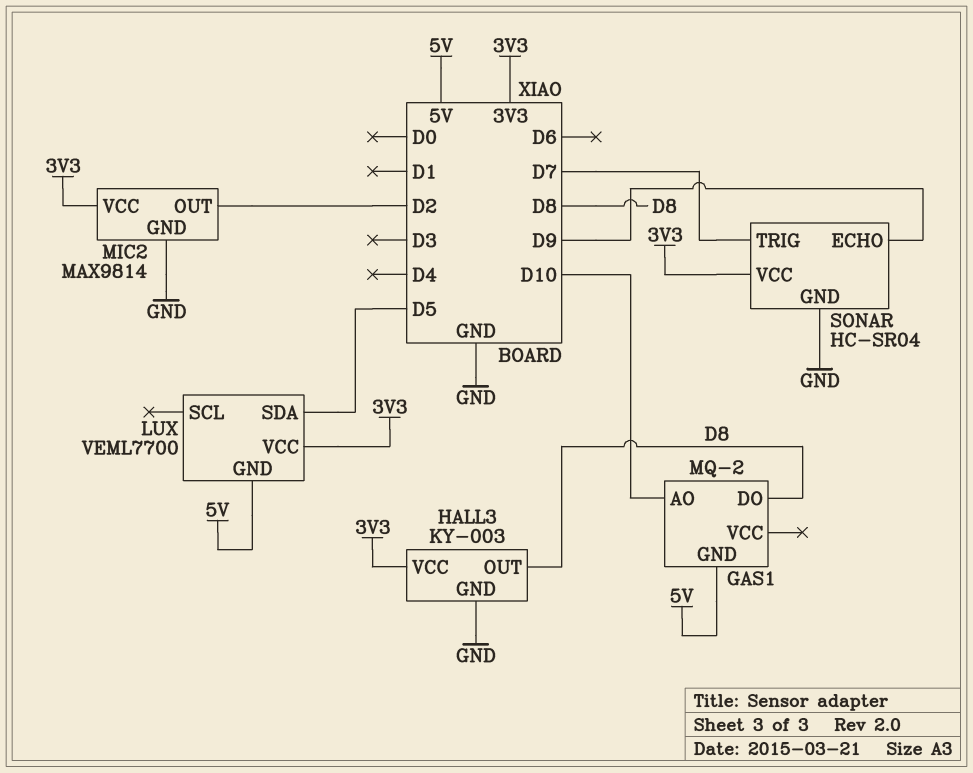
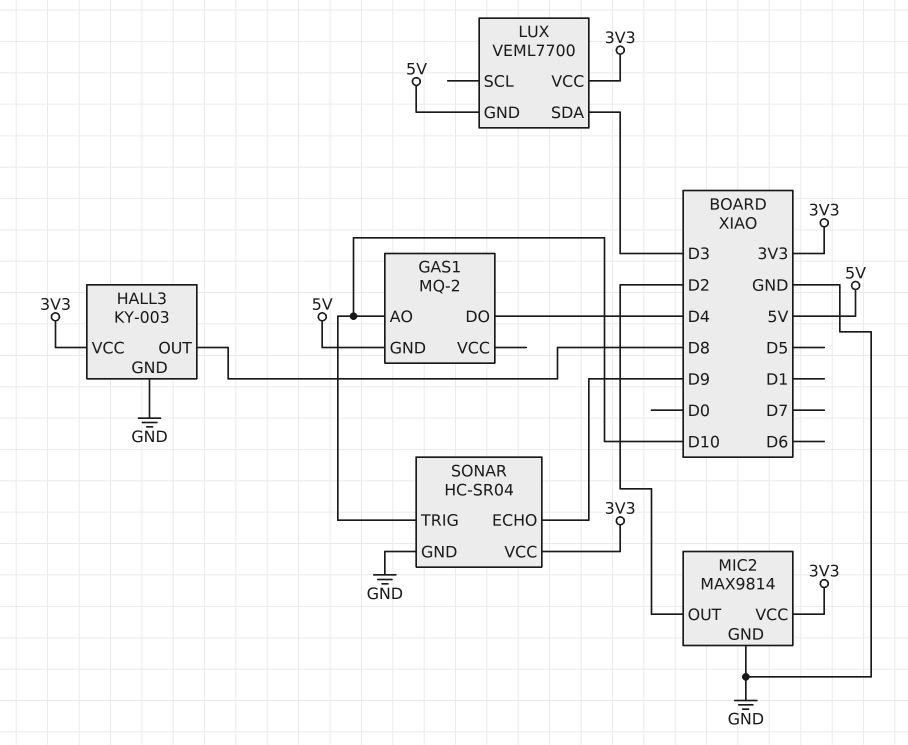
GAS1 pin DO: D8 -> D4
LUX pin SDA: D5 -> D3
SONAR pin TRIG: D7 -> D10

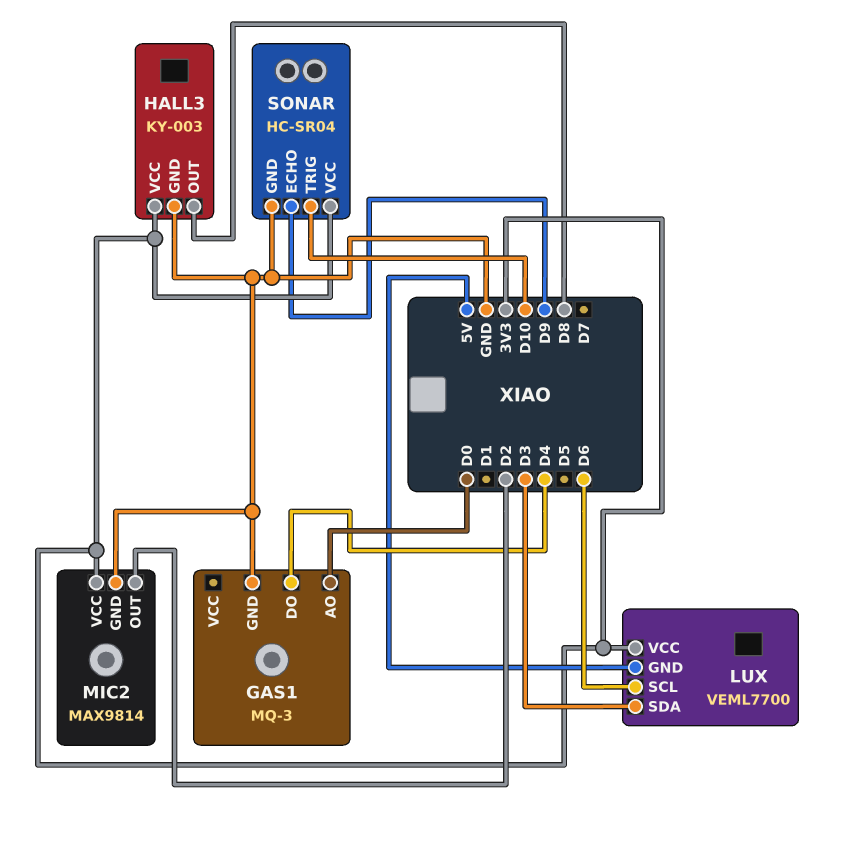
GAS1: MQ-2 -> MQ-3
GAS1 pin AO: D10 -> D0
GAS1 pin GND: 5V -> GND
LUX pin SCL: none -> D6

